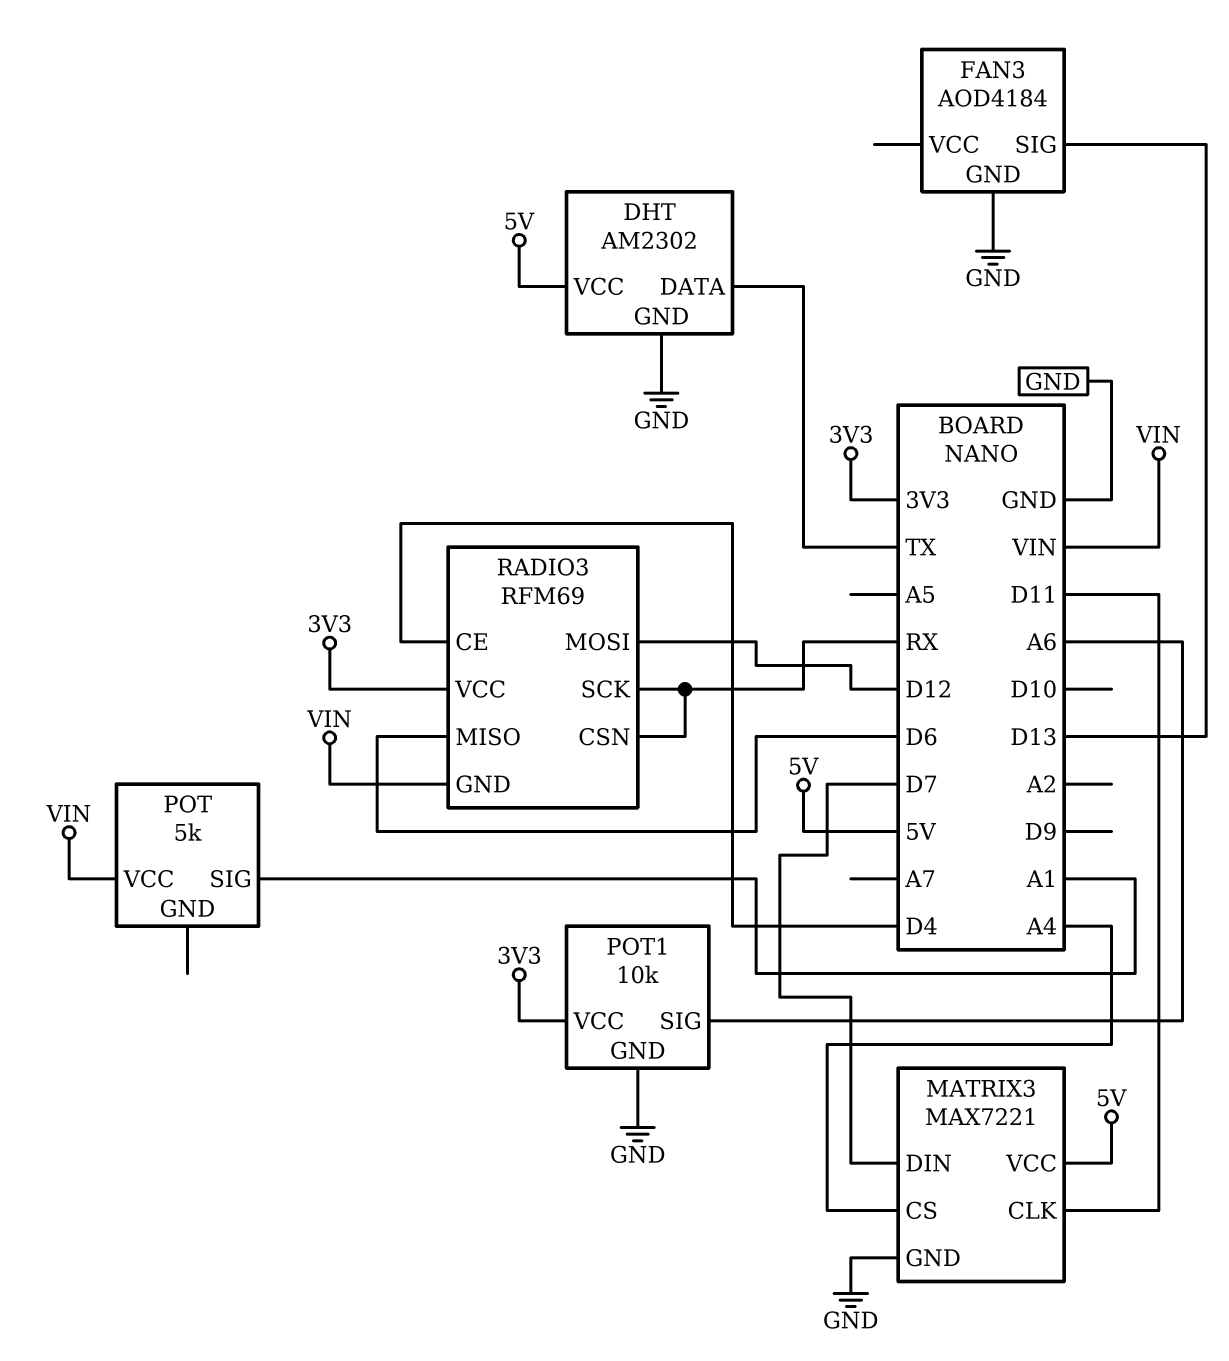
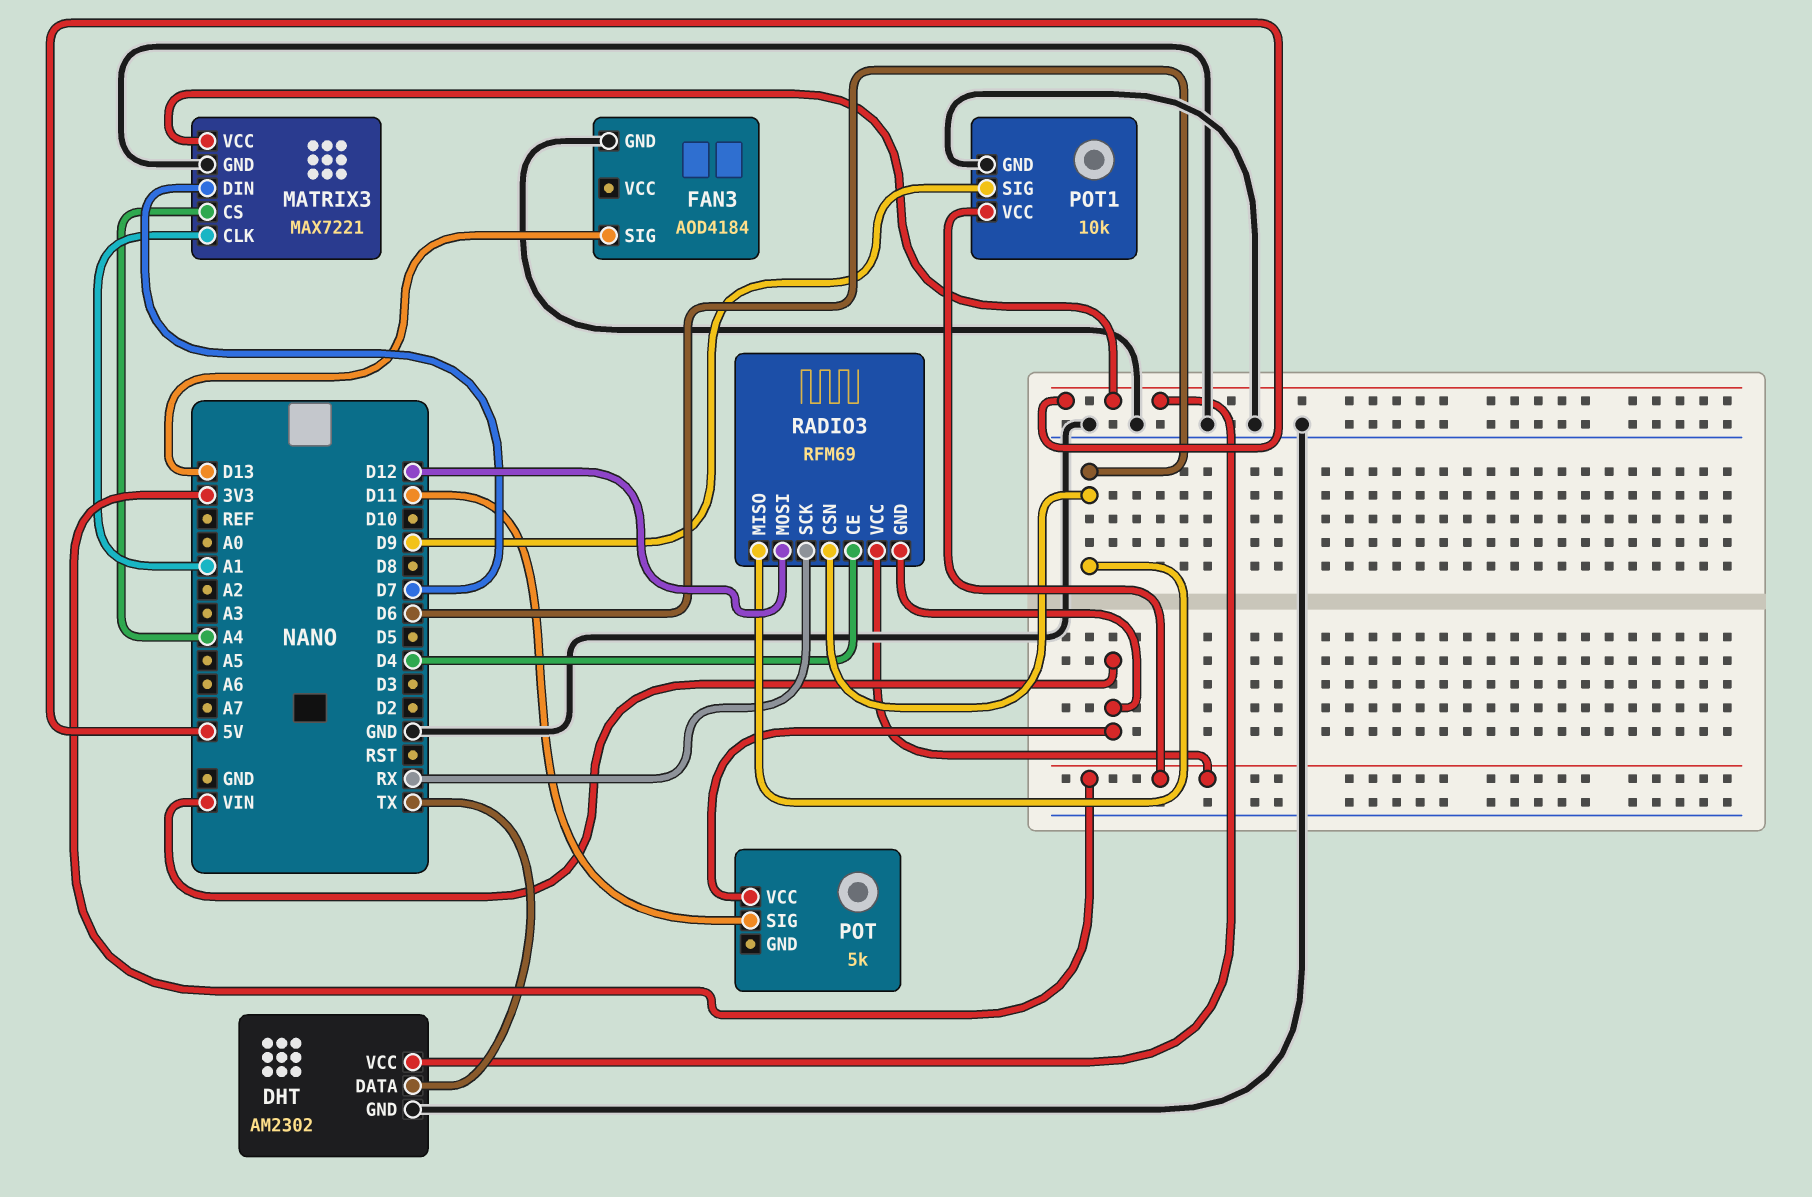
MATRIX3 pin CLK: D11 -> A1
POT pin SIG: A1 -> D11
POT1 pin SIG: A6 -> D9
RADIO3 pin CSN: RX -> D6

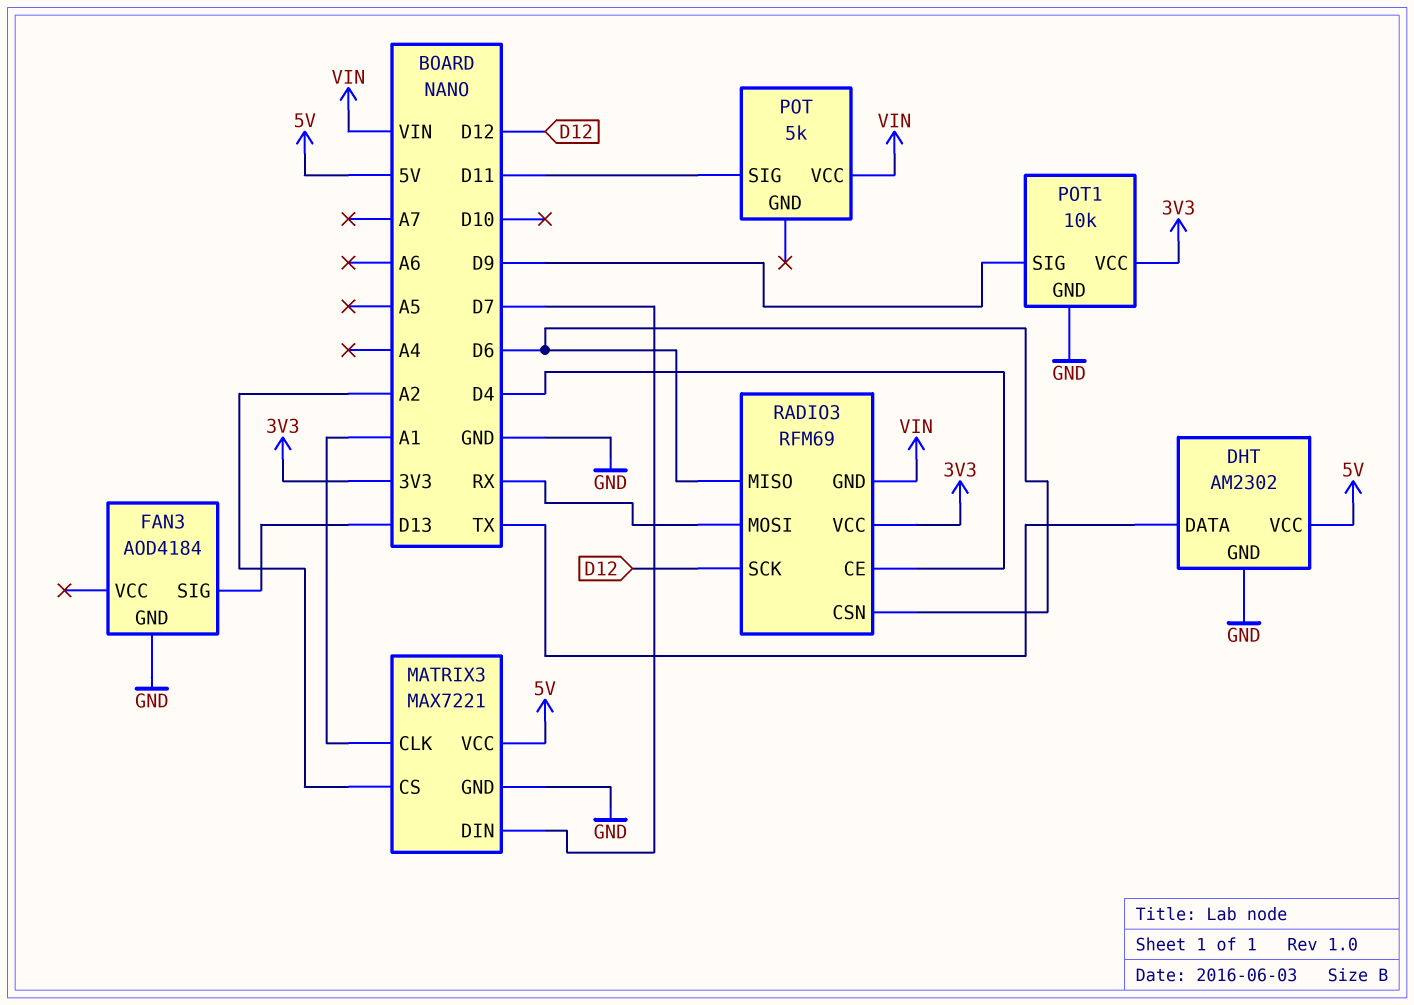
MATRIX3 pin CS: A4 -> A2
RADIO3 pin MOSI: D12 -> RX
RADIO3 pin SCK: RX -> D12

